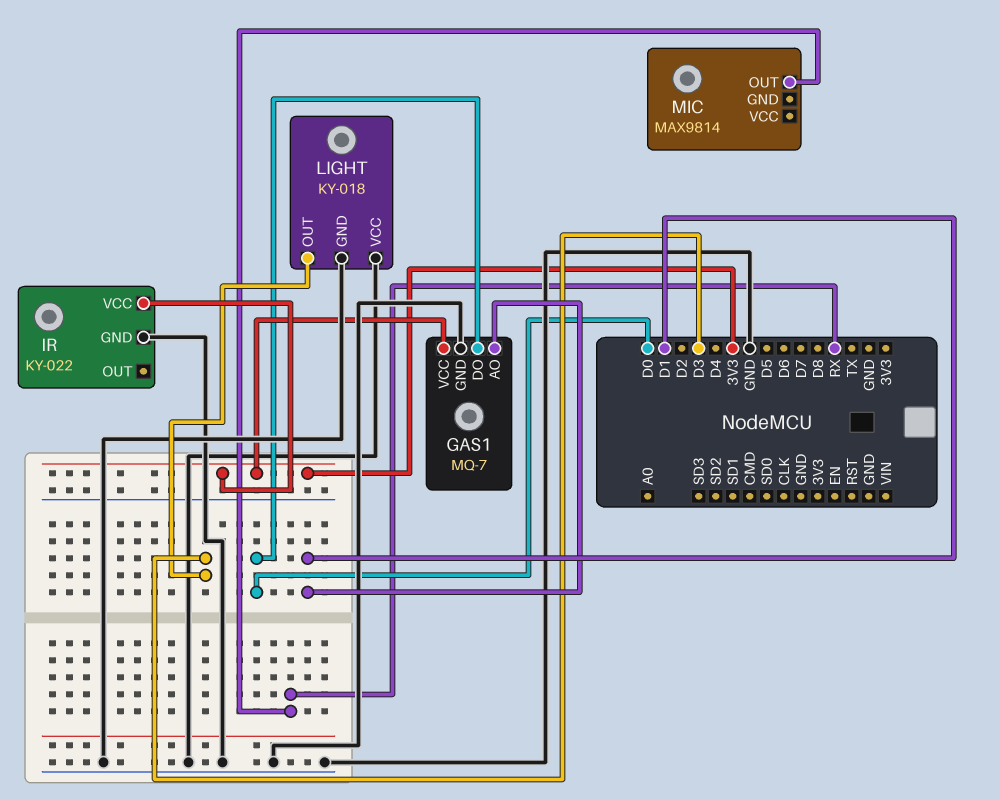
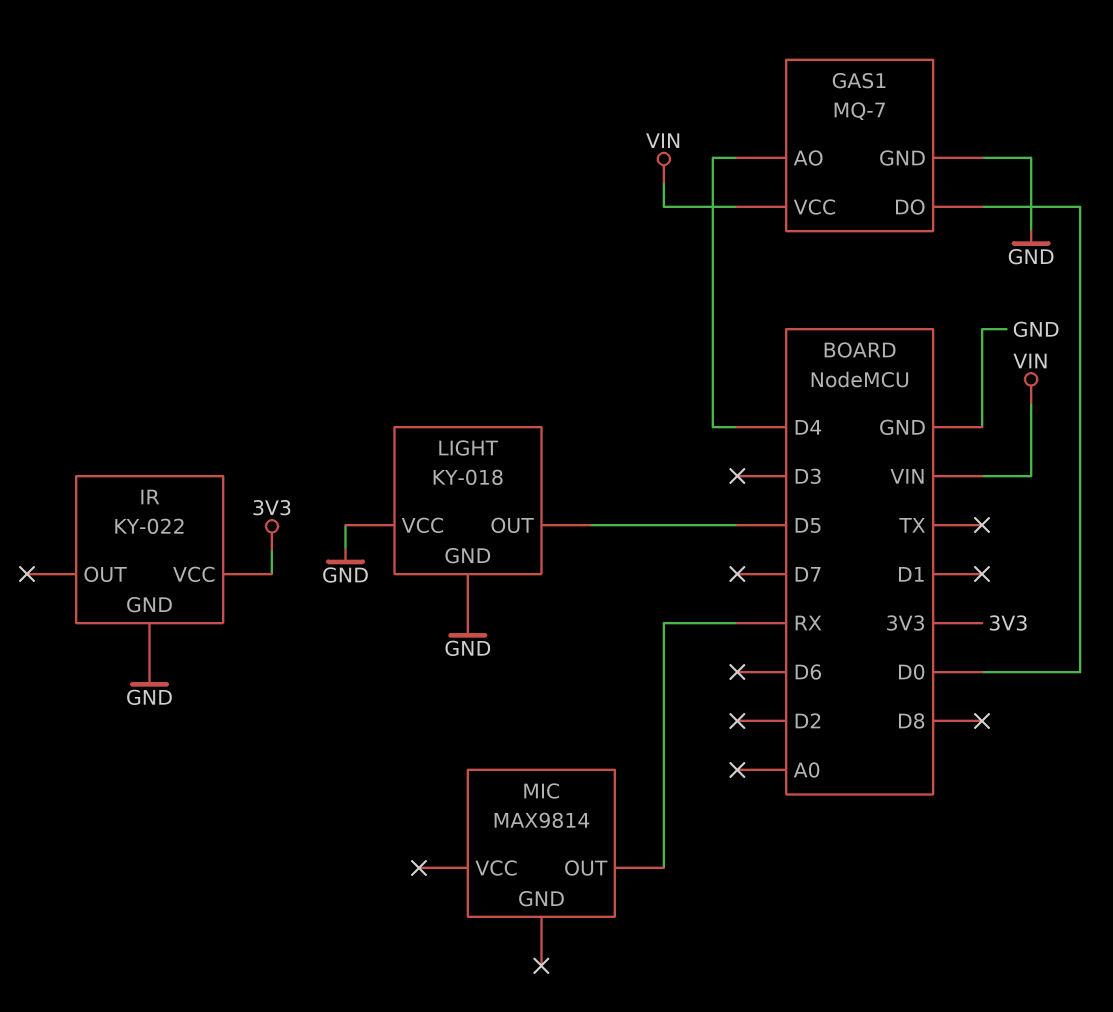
GAS1 pin AO: D1 -> D4
GAS1 pin VCC: 3V3 -> VIN
LIGHT pin OUT: D3 -> D5

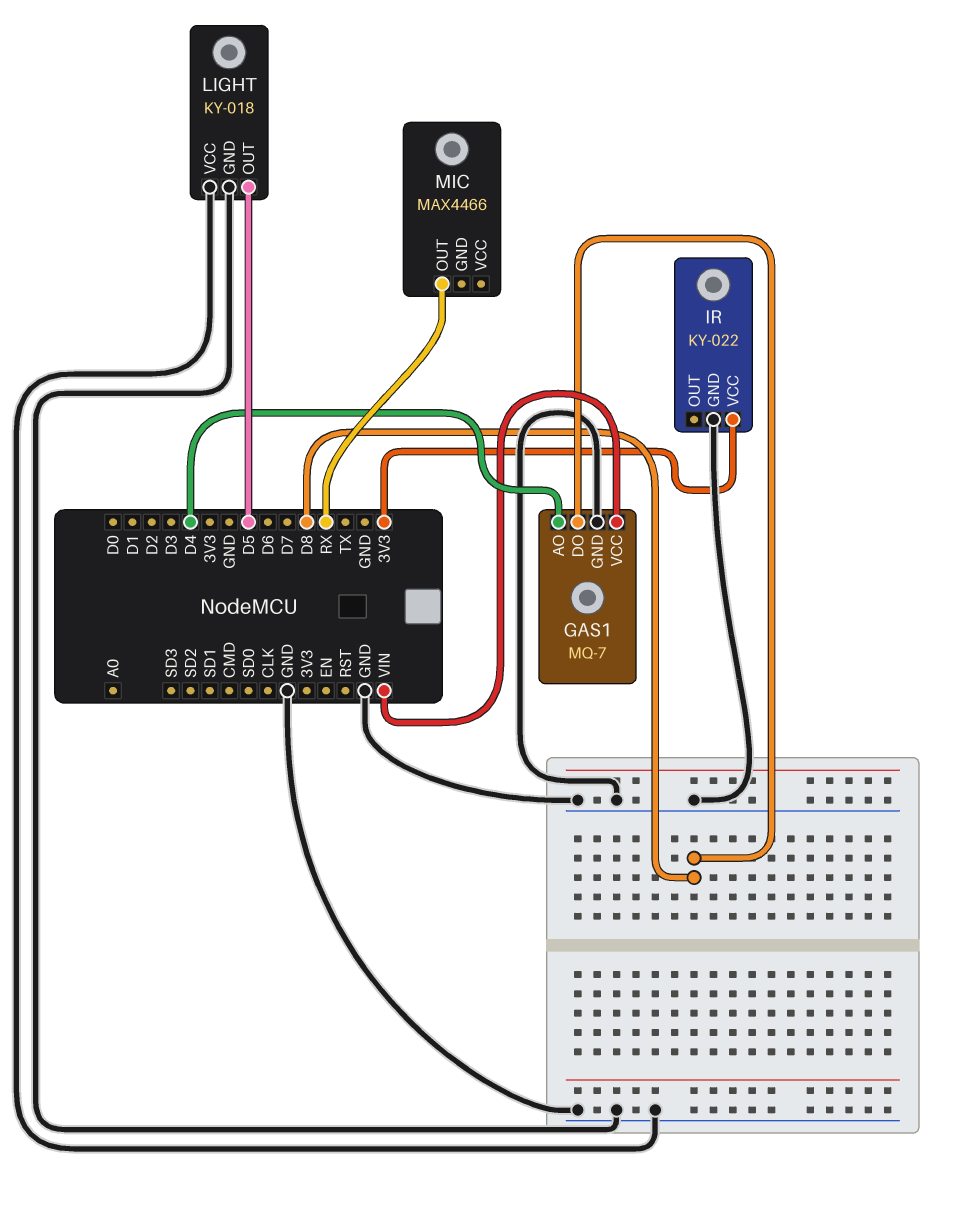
GAS1 pin DO: D0 -> D8
MIC: MAX9814 -> MAX4466

